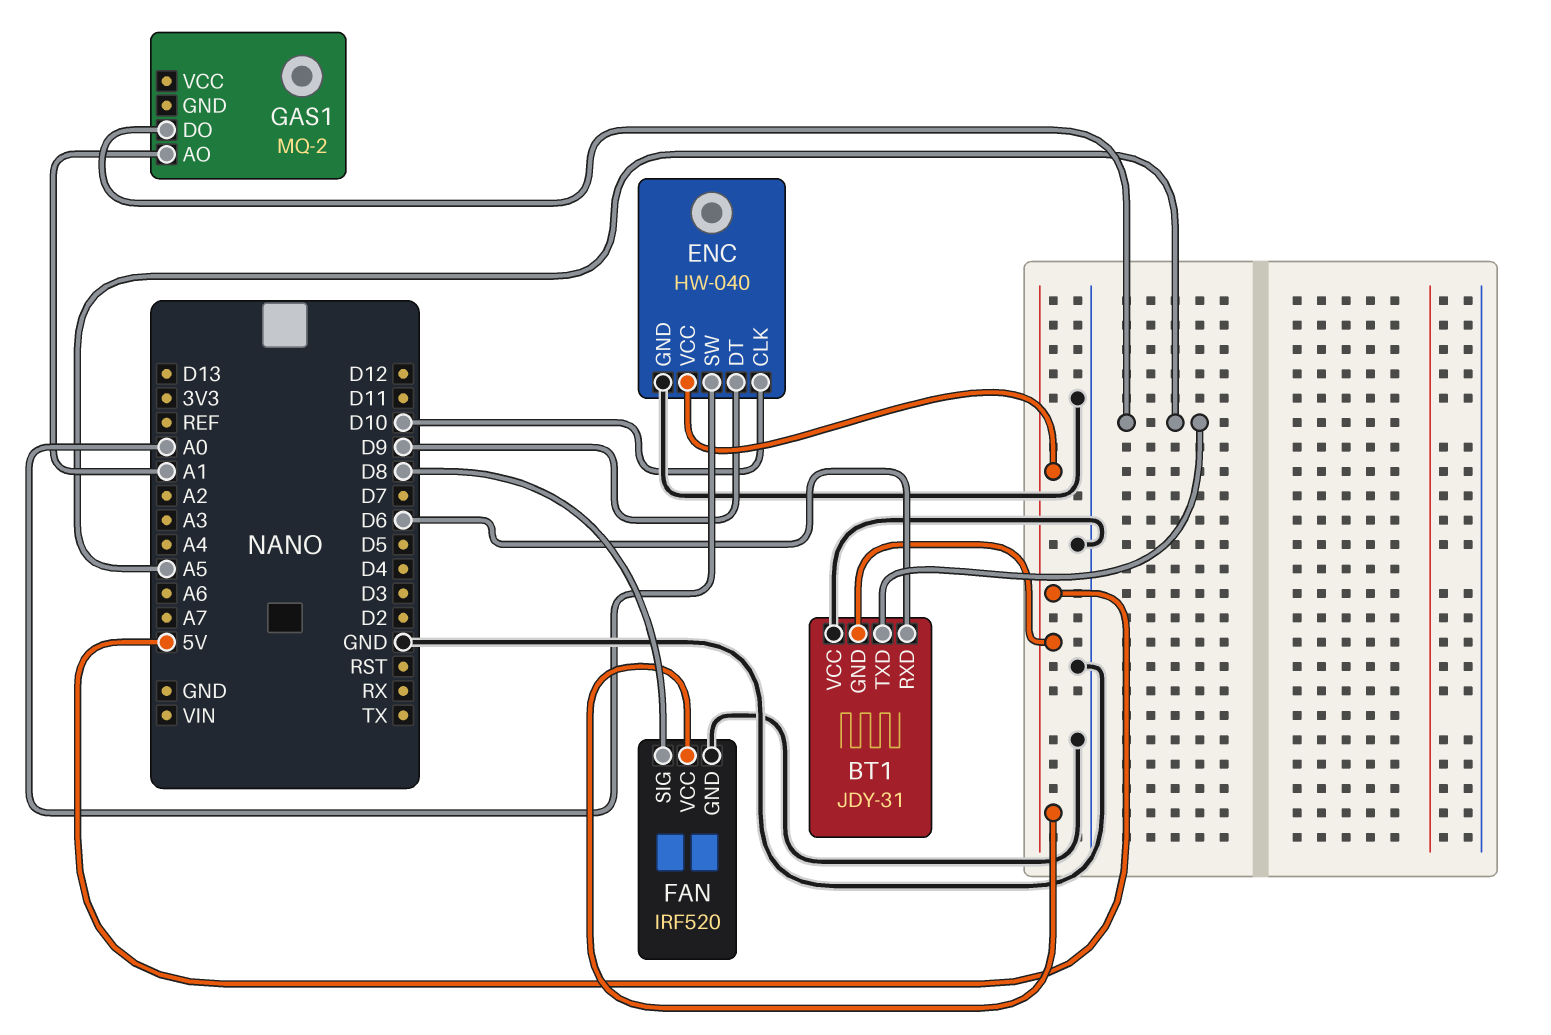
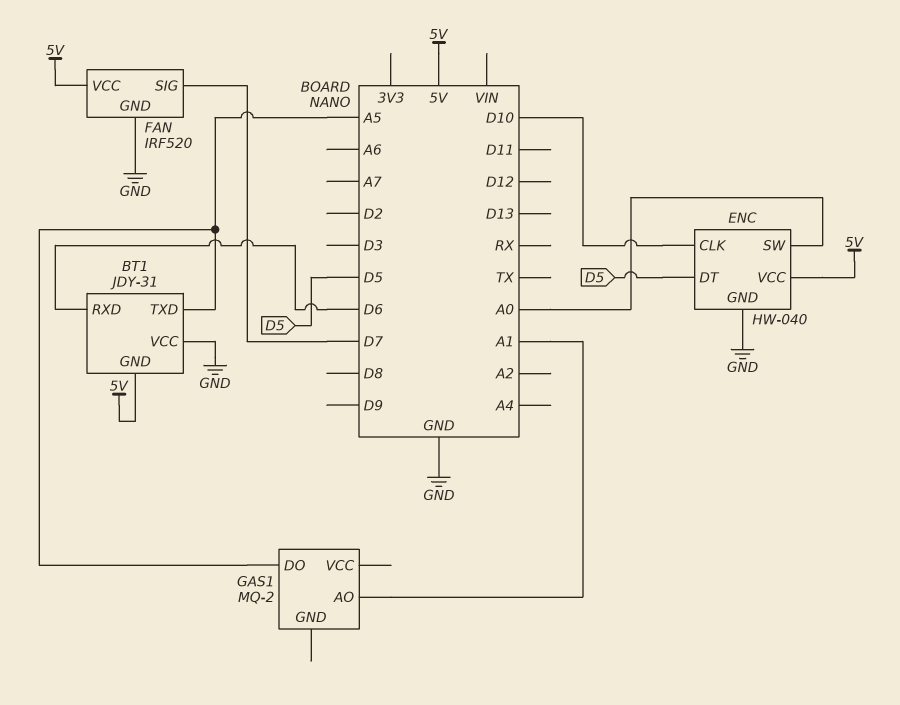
ENC pin DT: D9 -> D5
FAN pin SIG: D8 -> D7

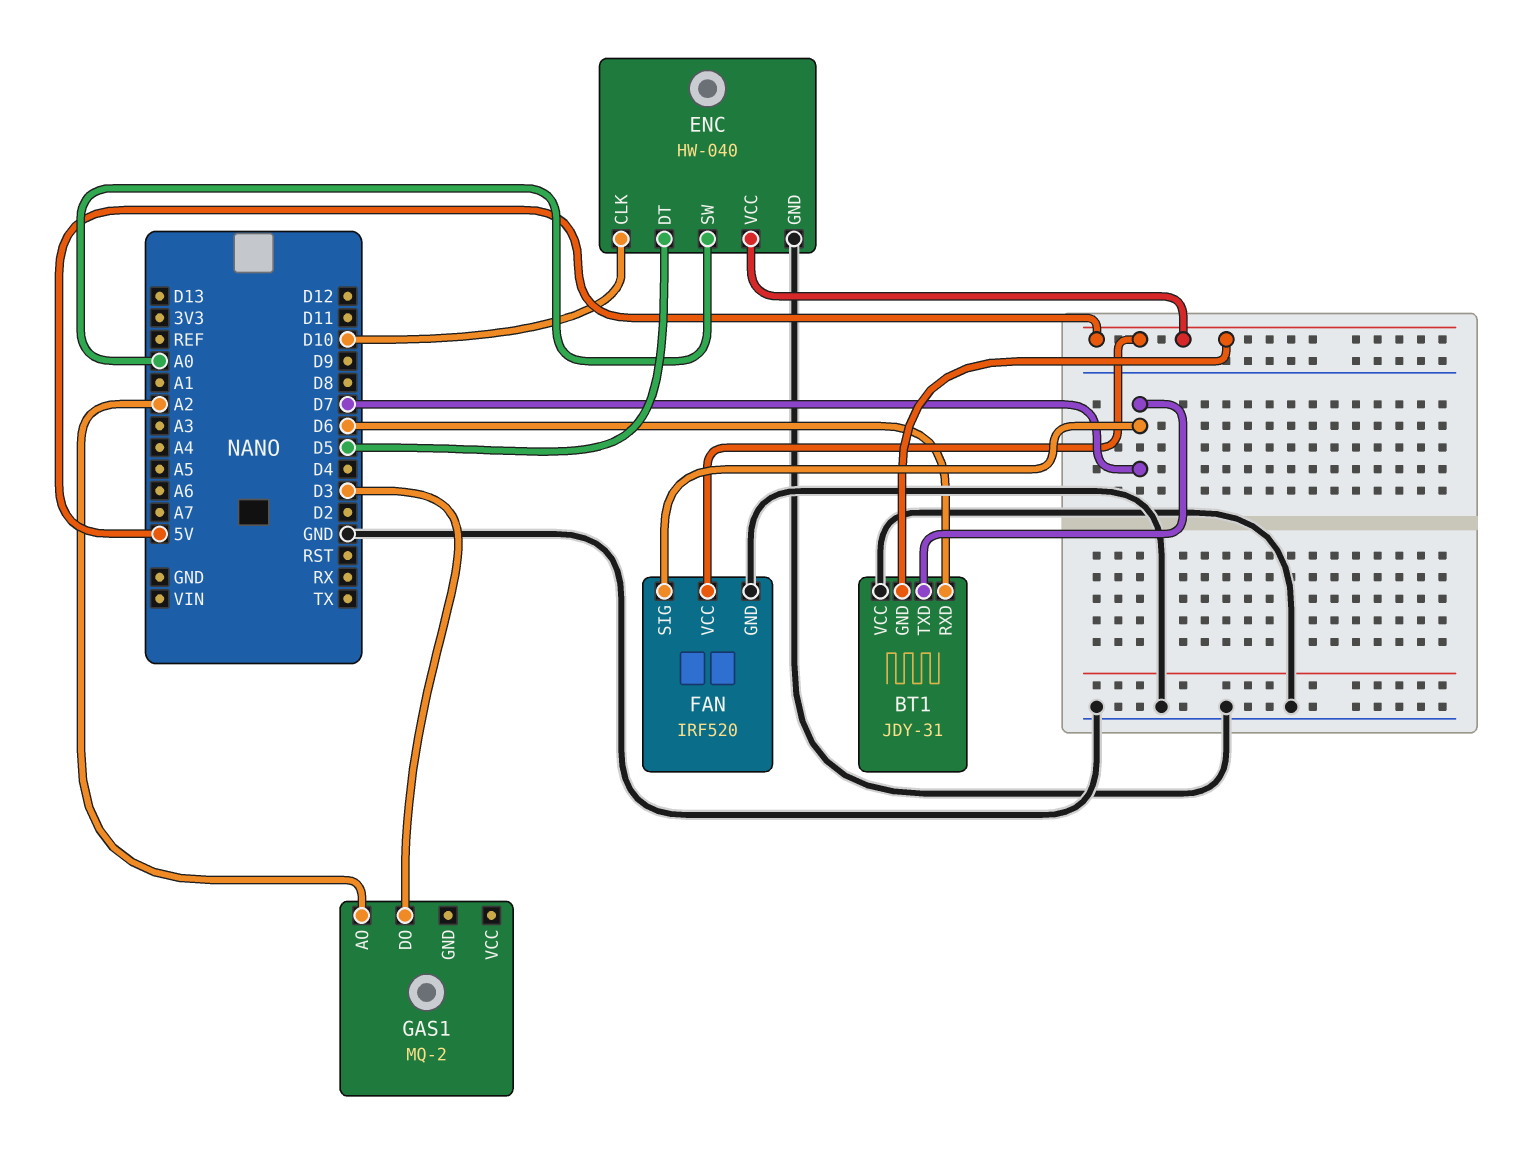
BT1 pin TXD: A5 -> D7
GAS1 pin AO: A1 -> A2
GAS1 pin DO: A5 -> D3

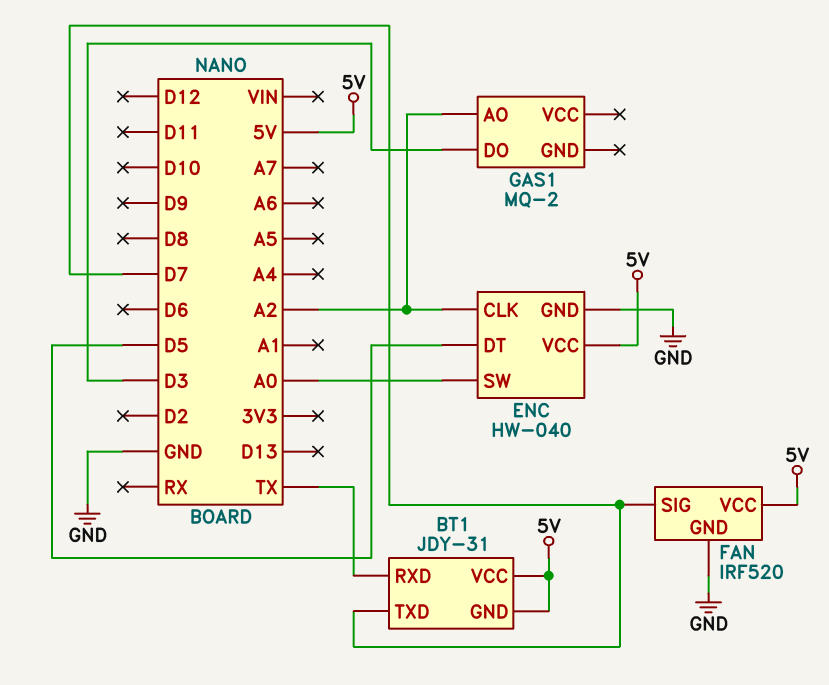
BT1 pin RXD: D6 -> TX
BT1 pin VCC: GND -> 5V
ENC pin CLK: D10 -> A2

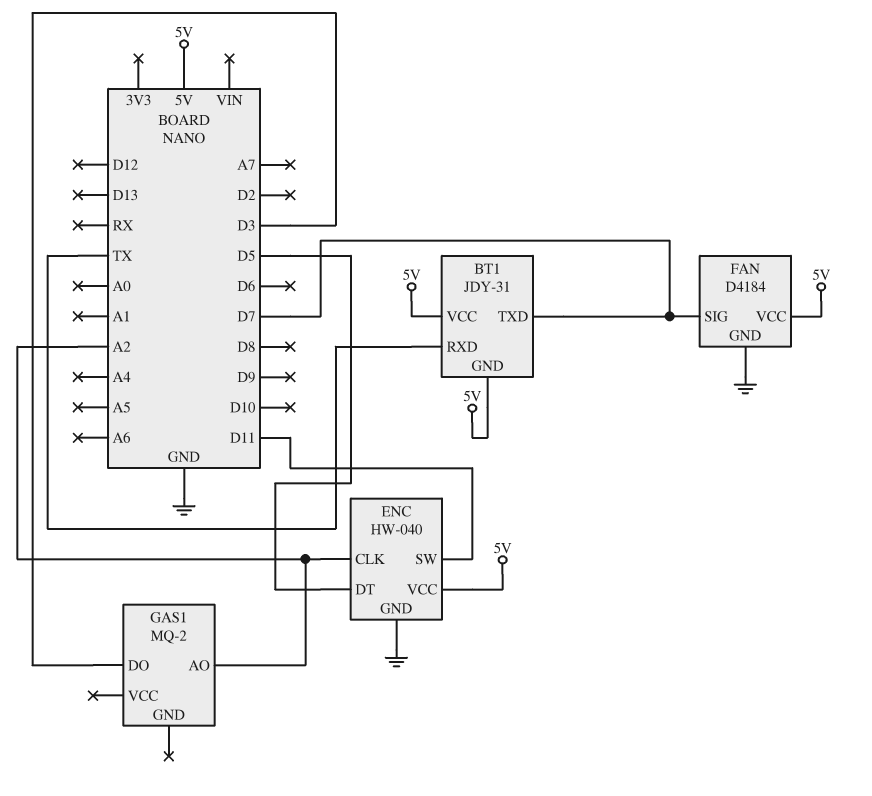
ENC pin SW: A0 -> D11
FAN: IRF520 -> D4184

